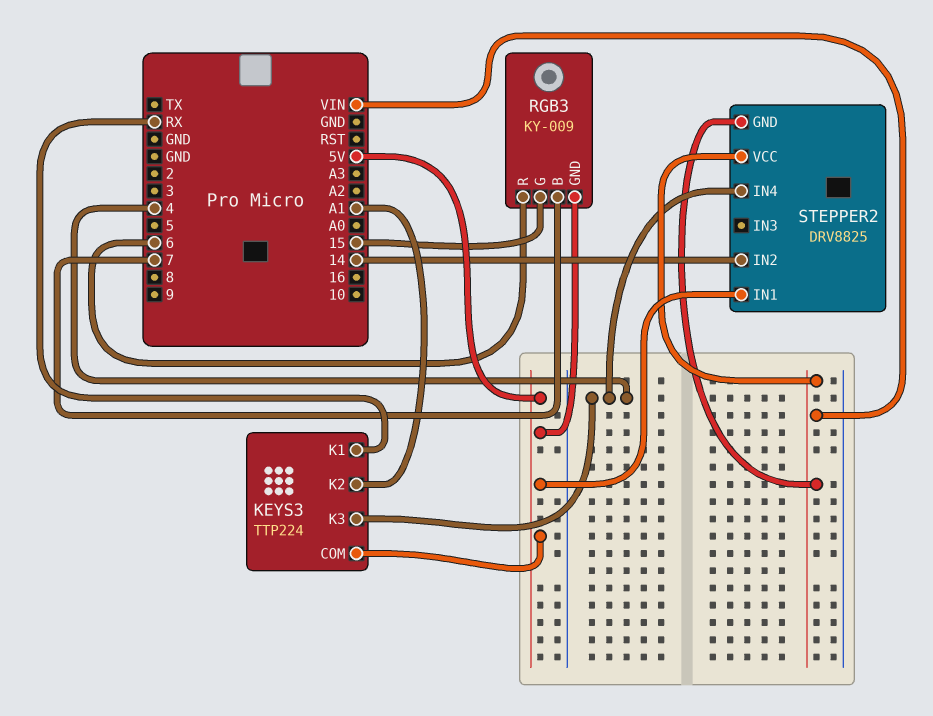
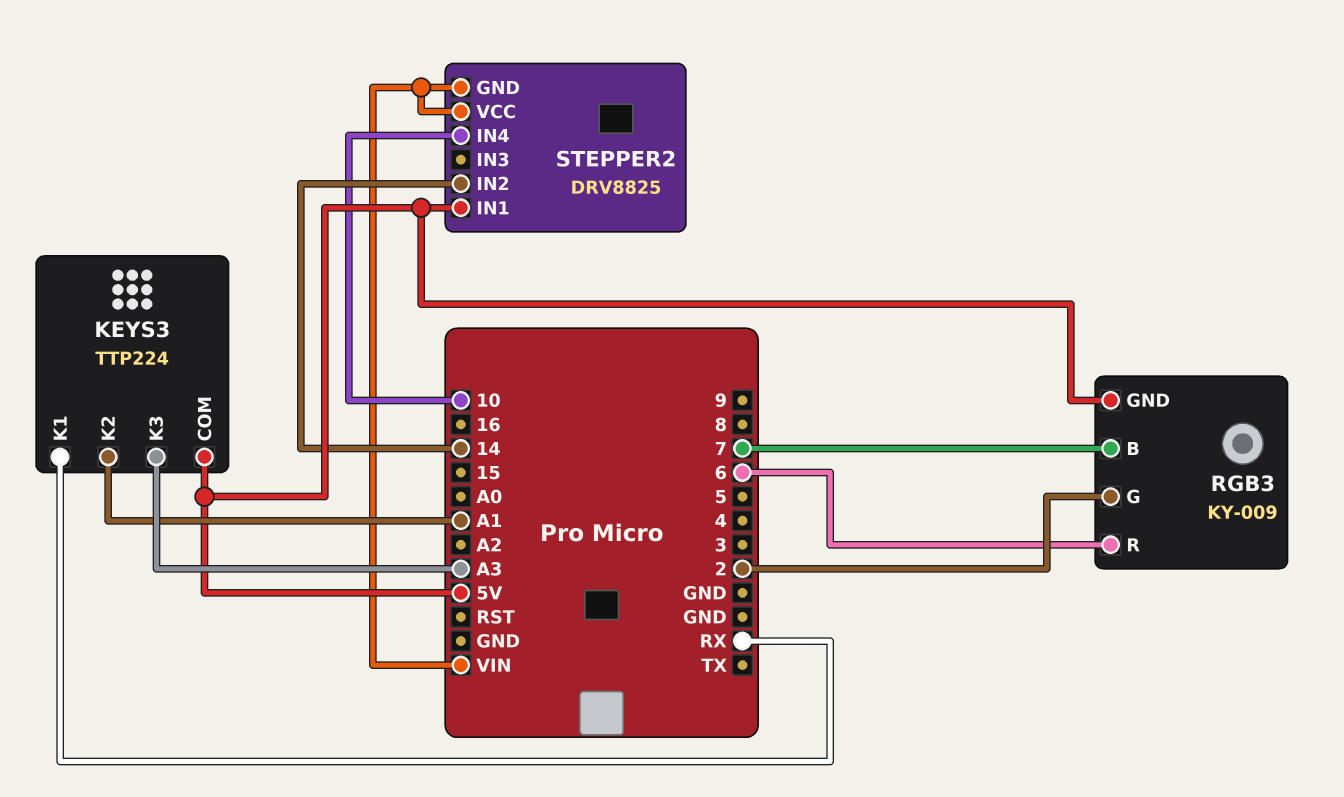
KEYS3 pin K3: 4 -> A3
RGB3 pin G: 15 -> 2
STEPPER2 pin IN4: 4 -> 10

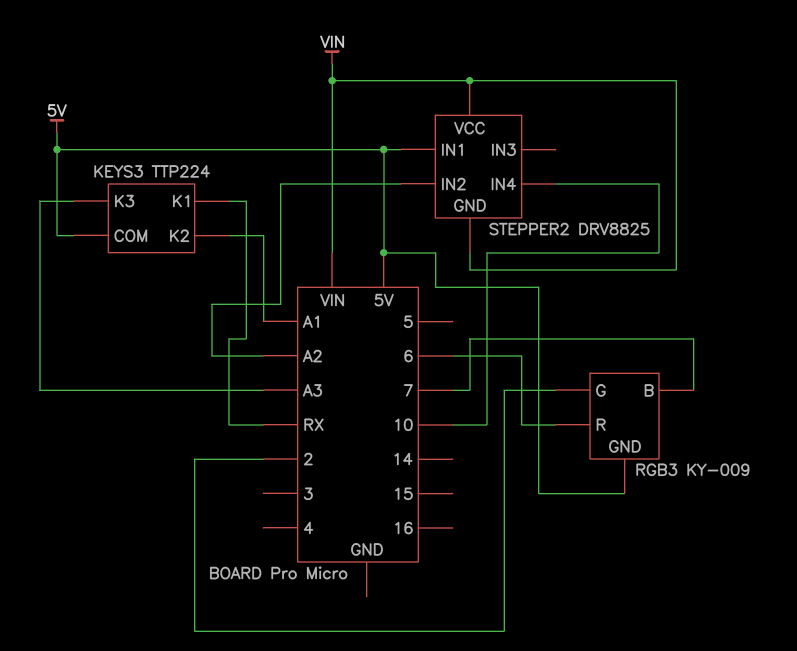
STEPPER2 pin IN2: 14 -> A2

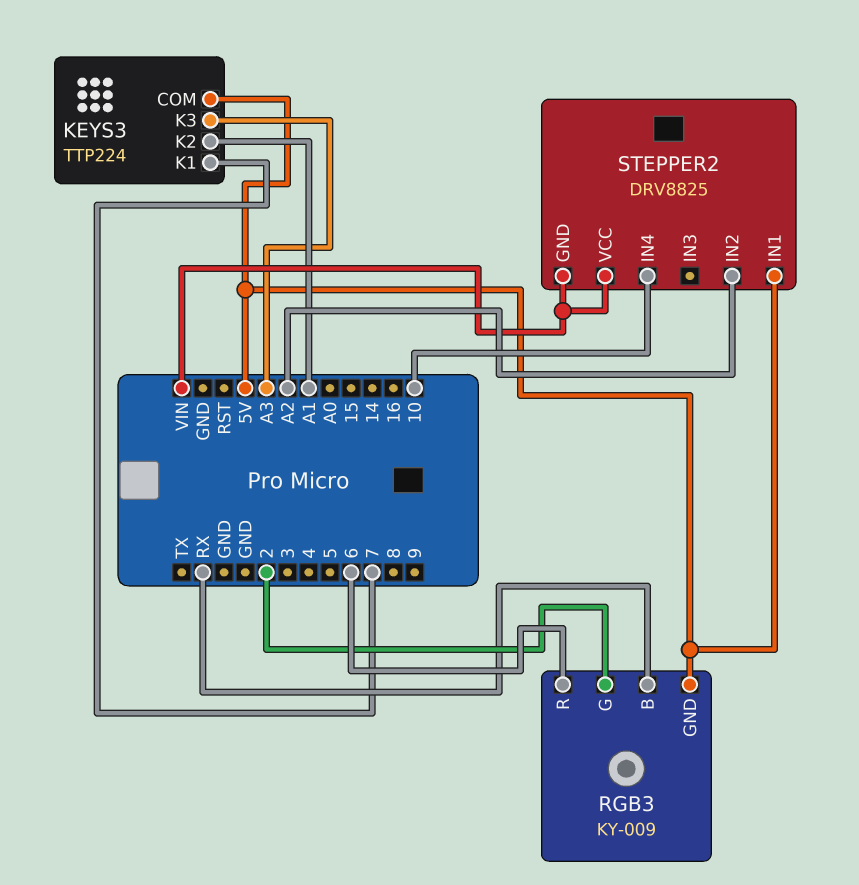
KEYS3 pin K1: RX -> 7
RGB3 pin B: 7 -> RX

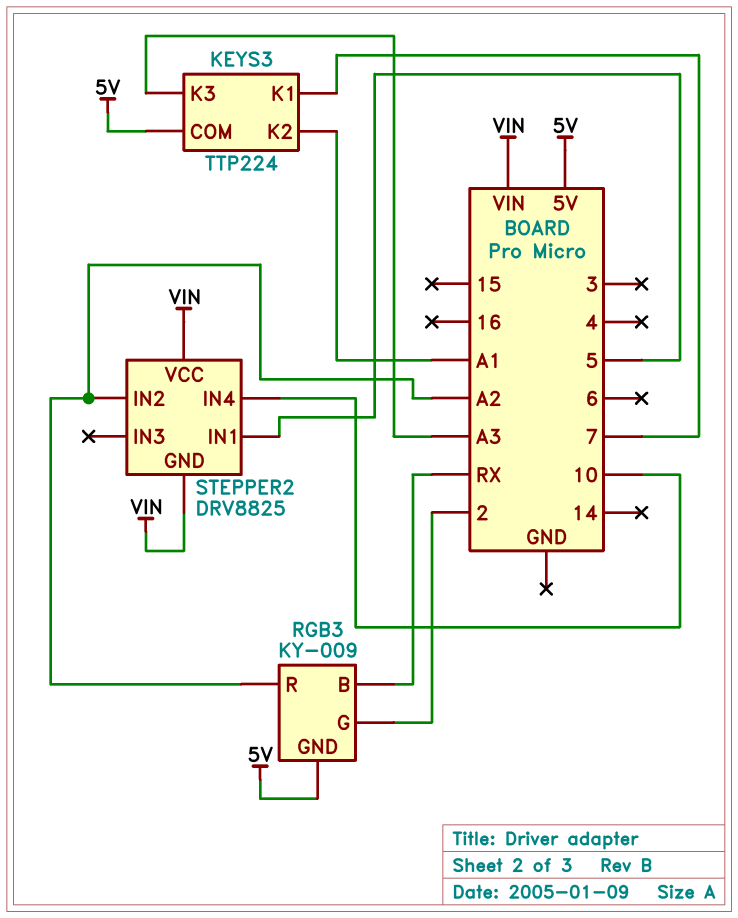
RGB3 pin R: 6 -> A2
STEPPER2 pin IN1: 5V -> 5

